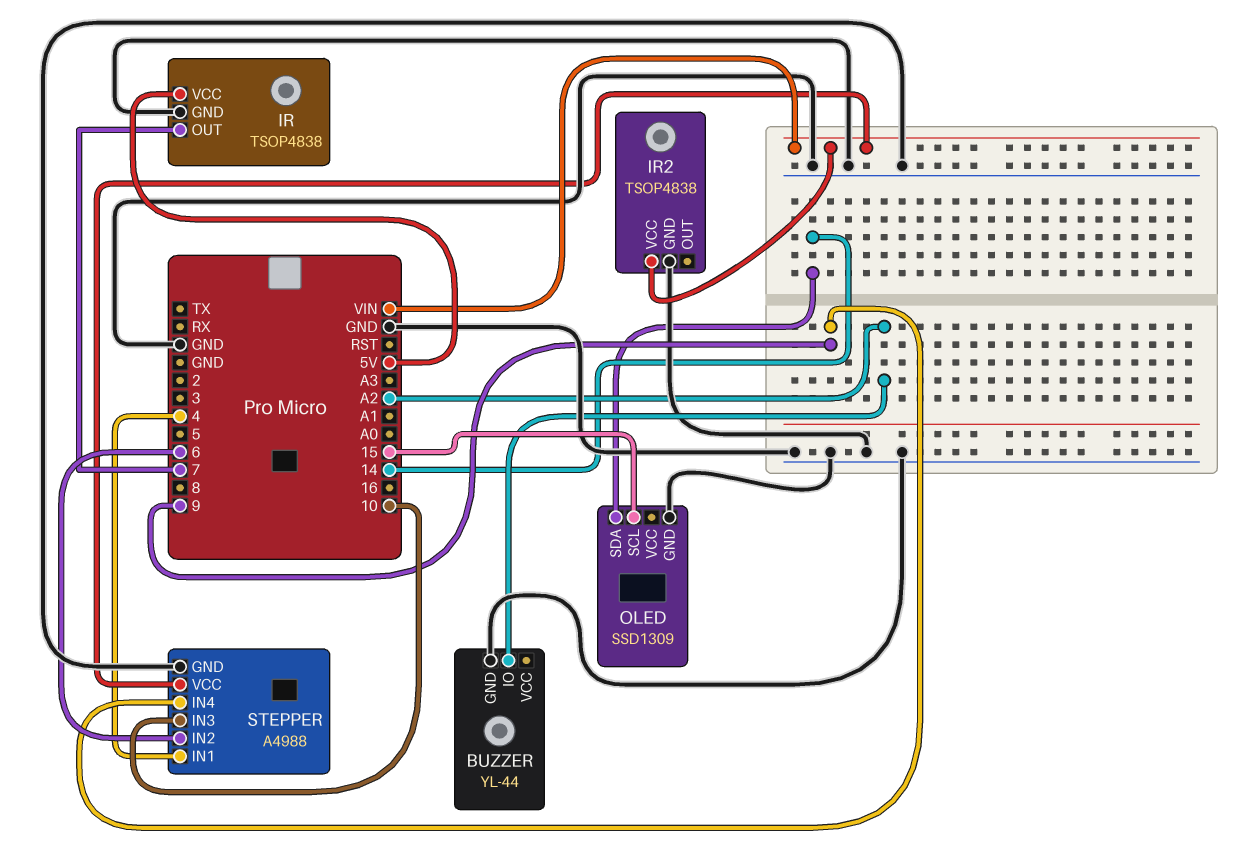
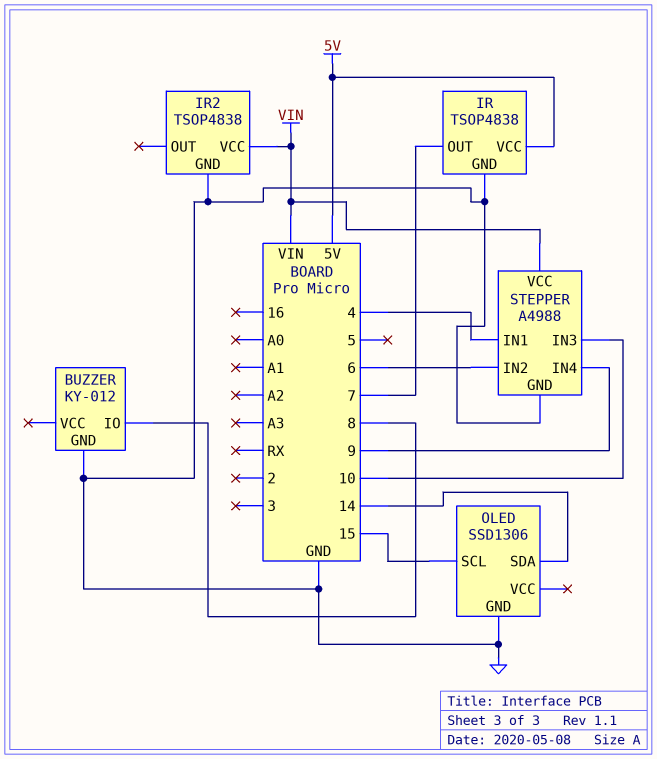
BUZZER: YL-44 -> KY-012
BUZZER pin IO: A2 -> 8
OLED: SSD1309 -> SSD1306

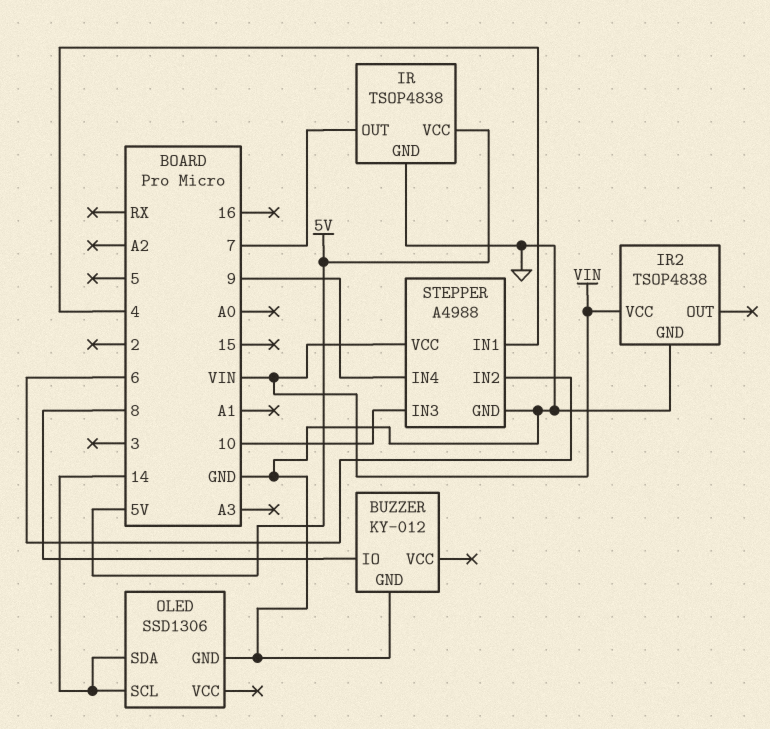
OLED pin SCL: 15 -> 14

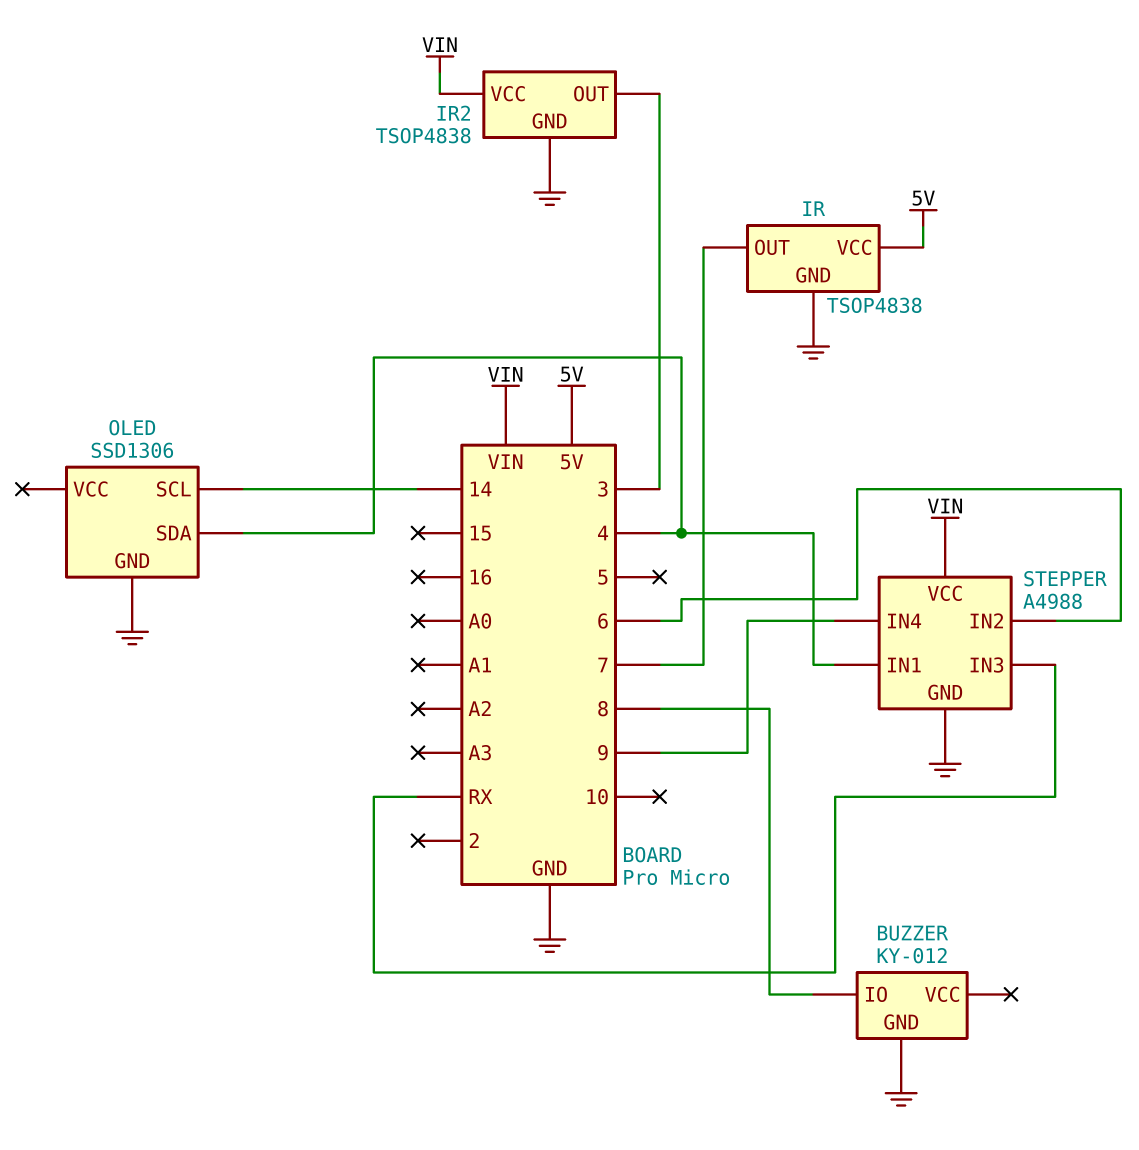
IR2 pin OUT: none -> 3
OLED pin SDA: 14 -> 4
STEPPER pin IN3: 10 -> RX

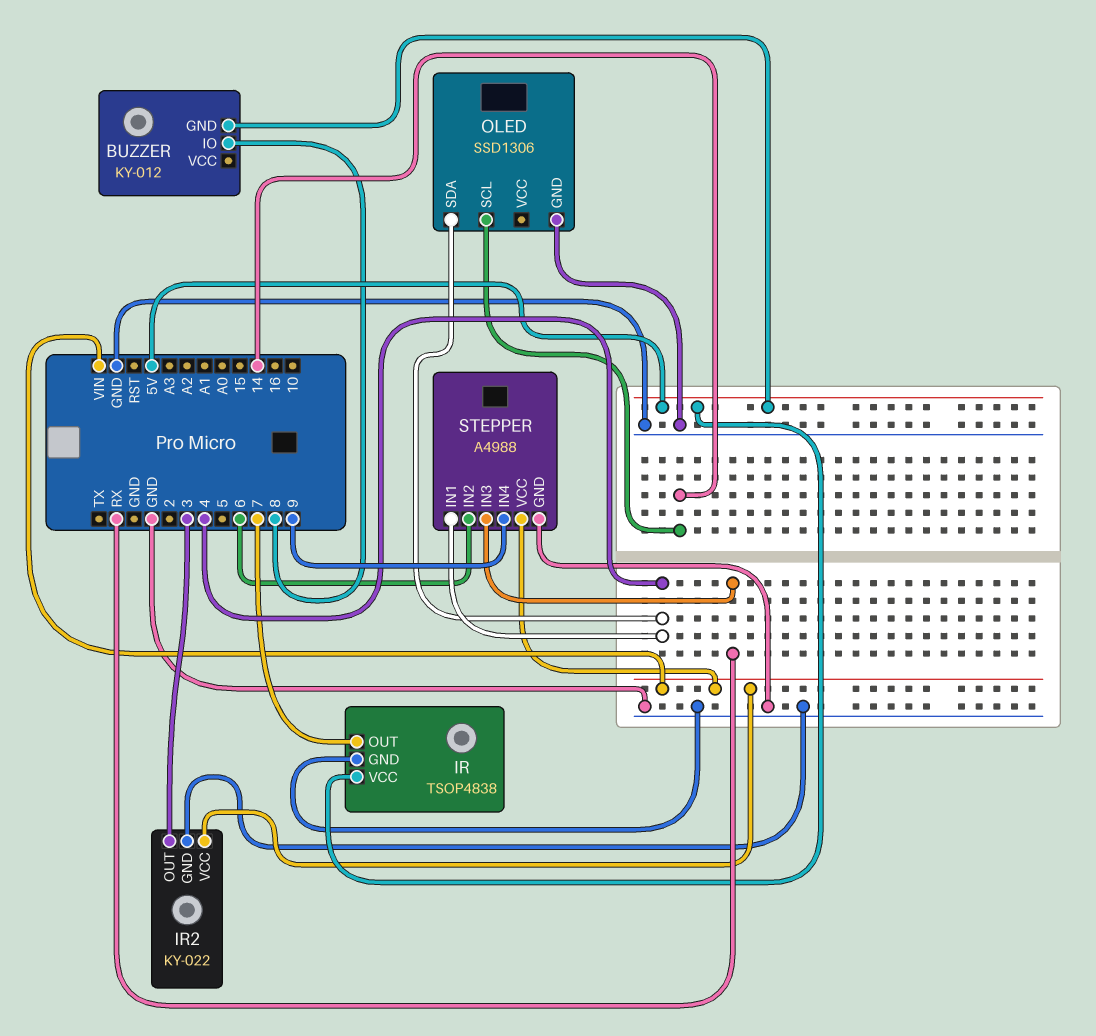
BUZZER pin GND: GND -> 5V
IR2: TSOP4838 -> KY-022

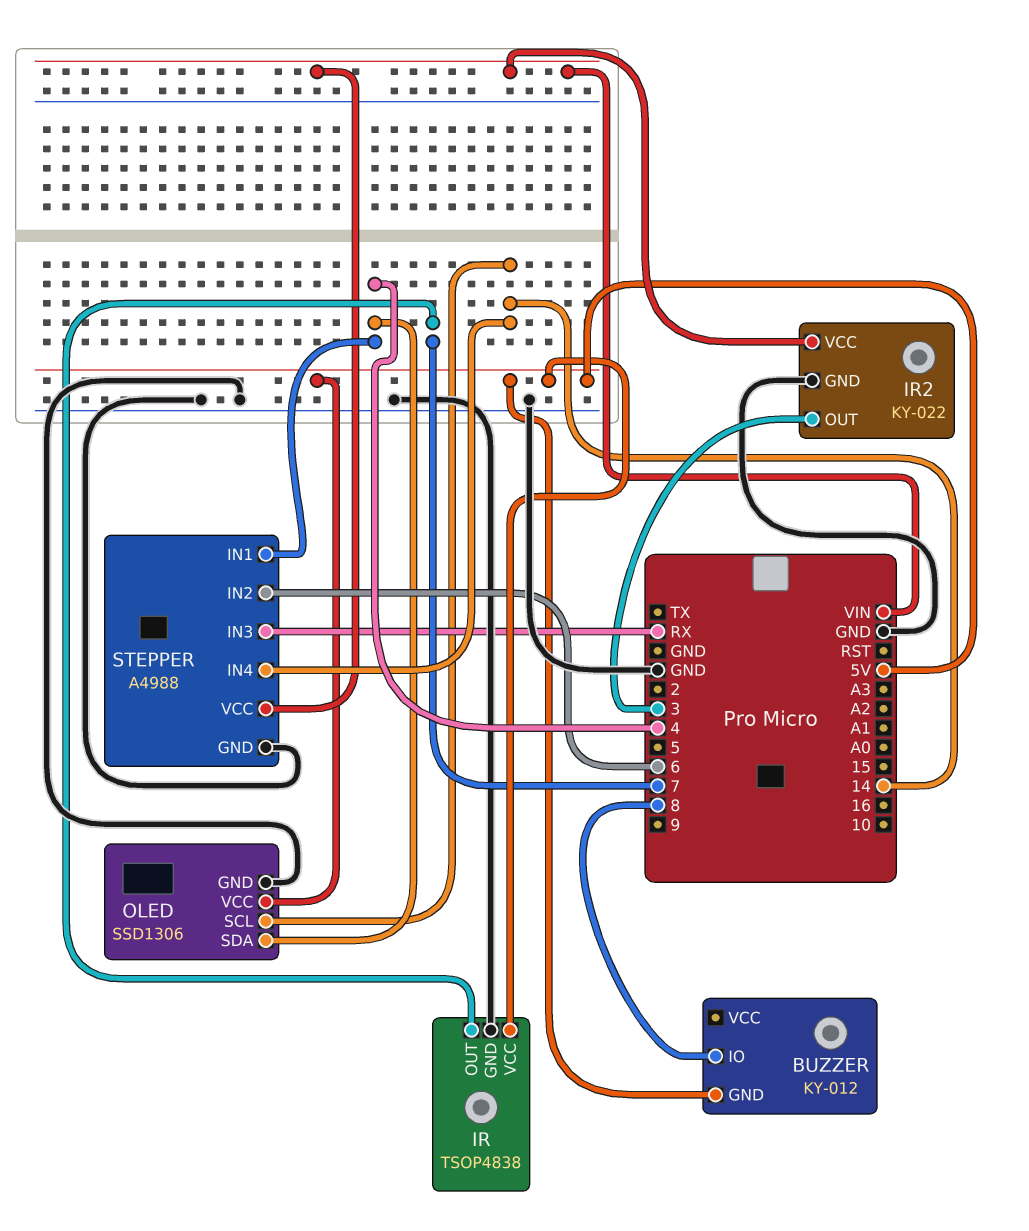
OLED pin VCC: none -> 5V
STEPPER pin IN4: 9 -> 14

